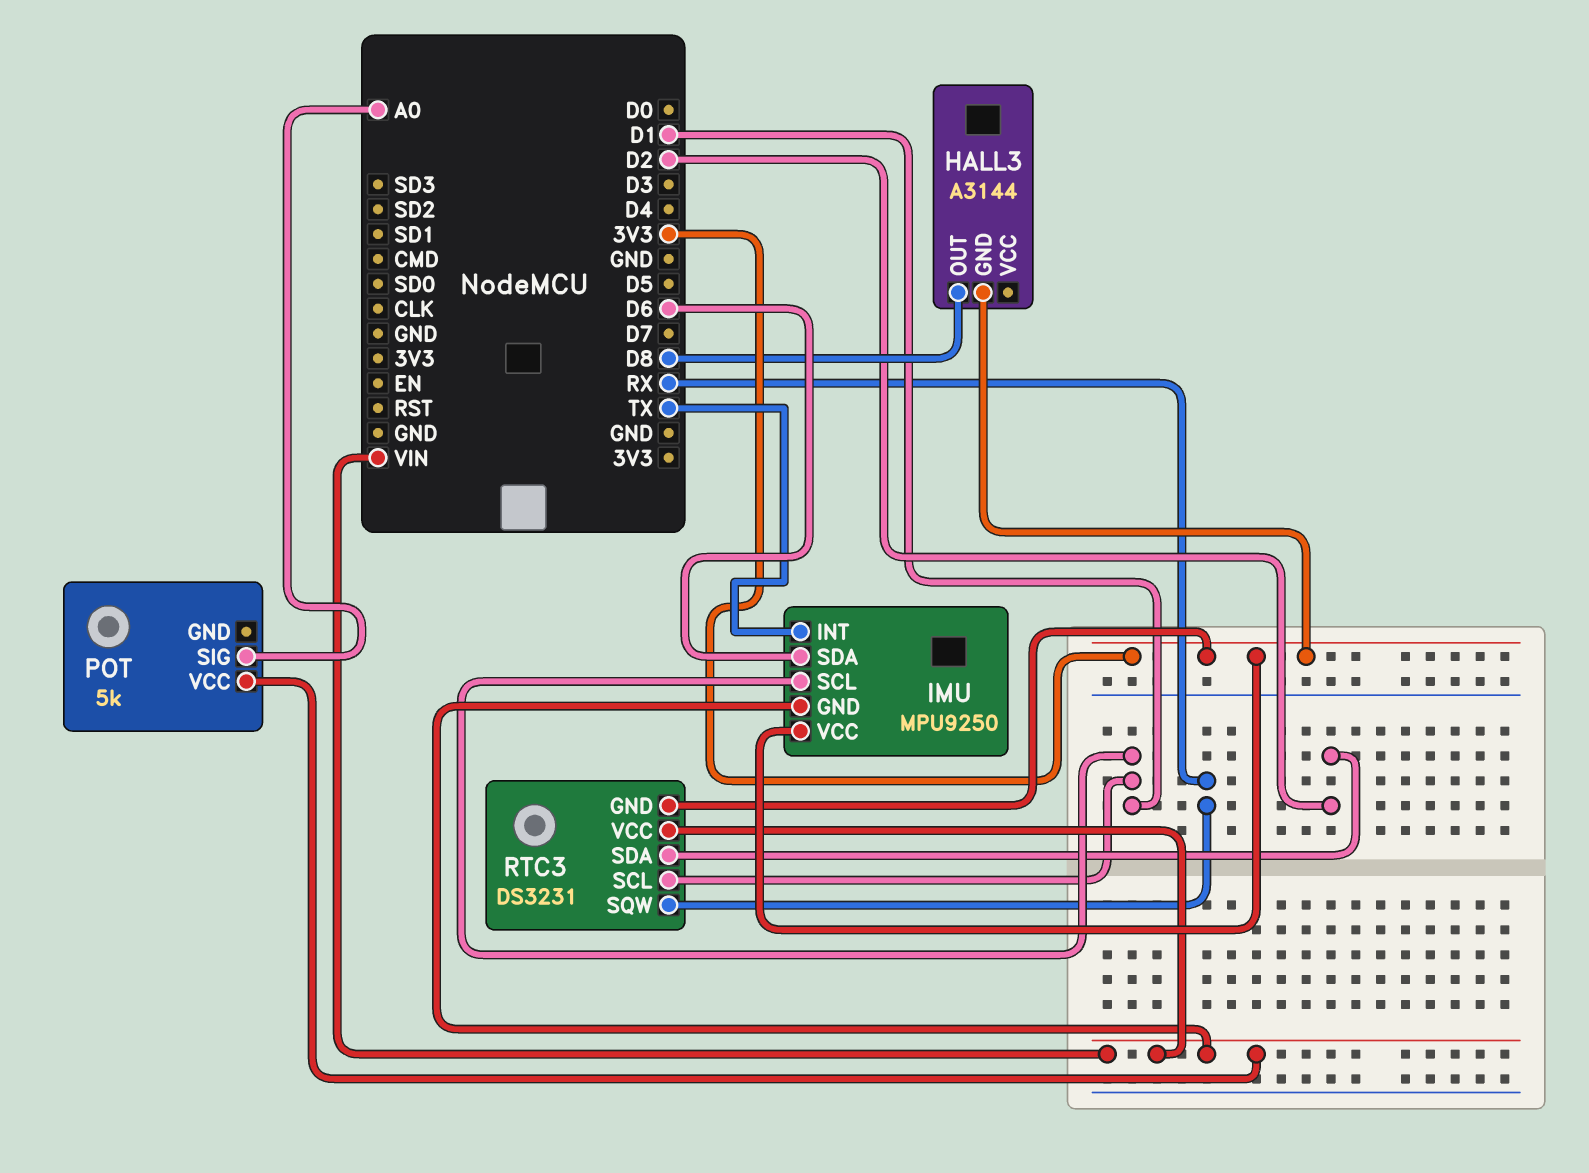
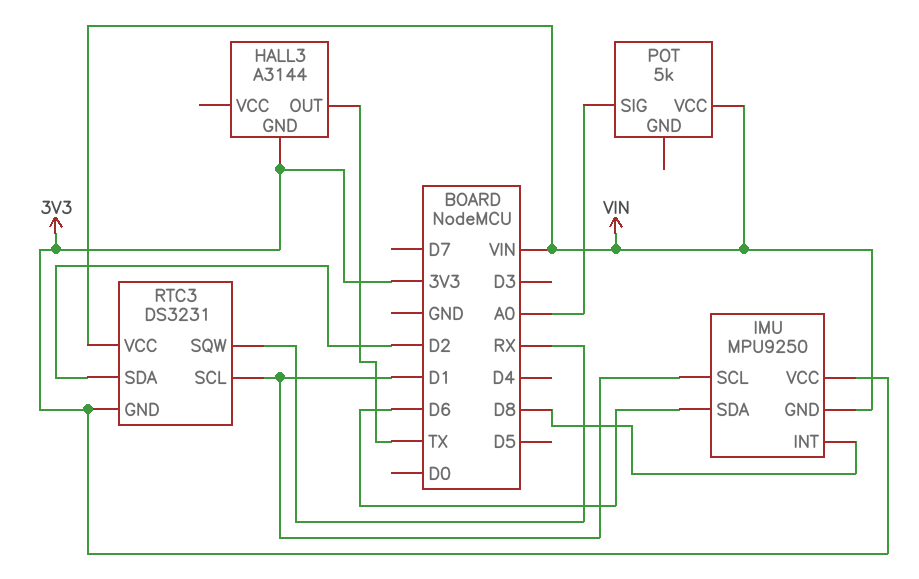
HALL3 pin OUT: D8 -> TX
IMU pin INT: TX -> D8

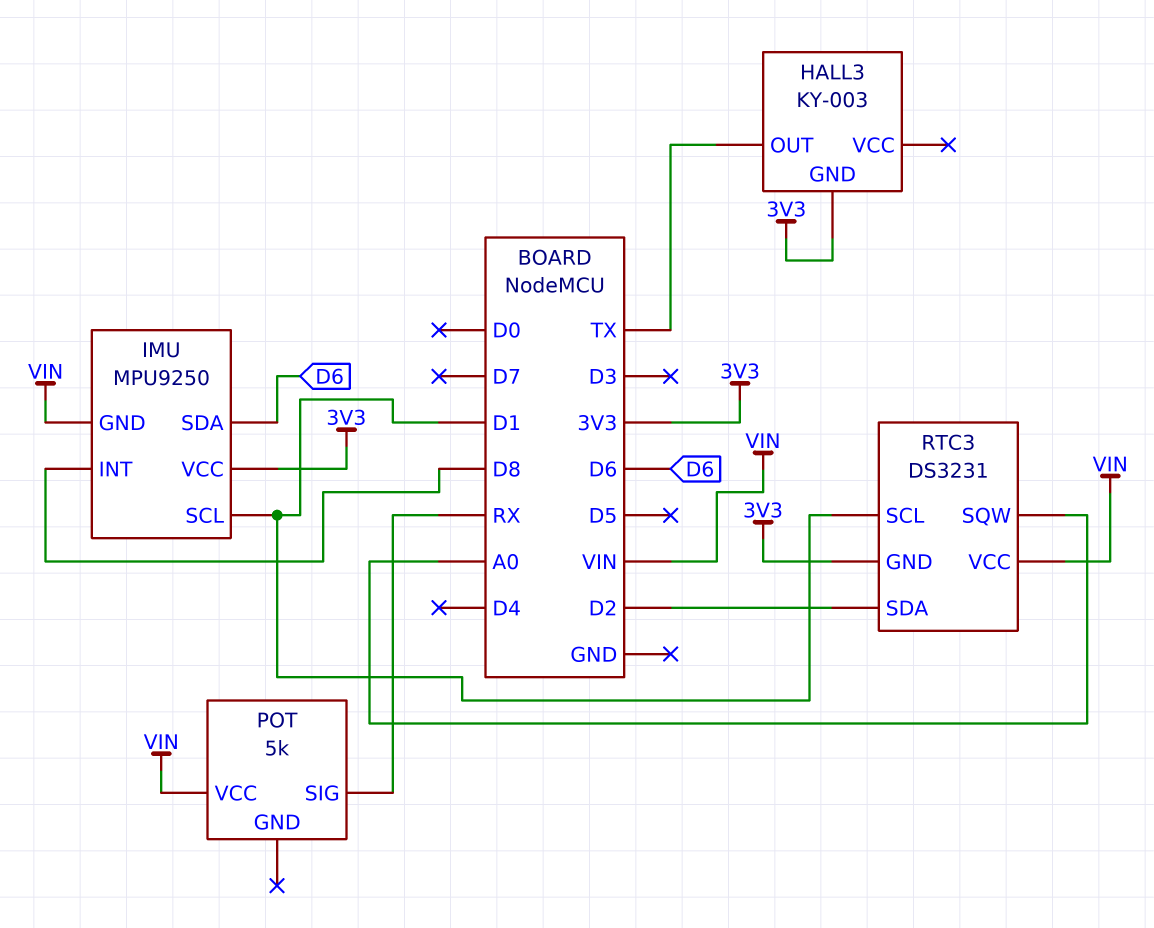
HALL3: A3144 -> KY-003
POT pin SIG: A0 -> RX
RTC3 pin SQW: RX -> A0

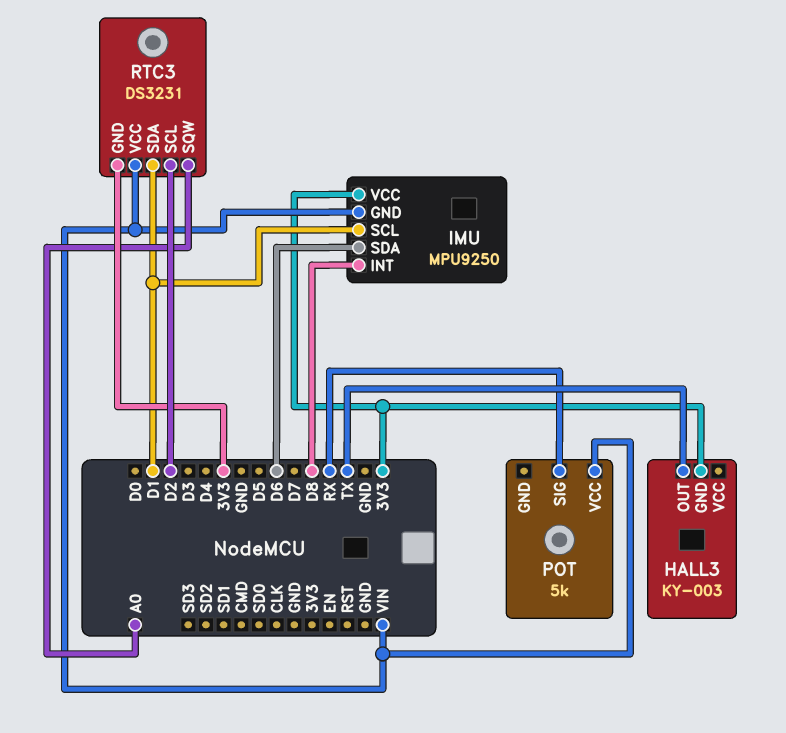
RTC3 pin SCL: D1 -> D2
RTC3 pin SDA: D2 -> D1

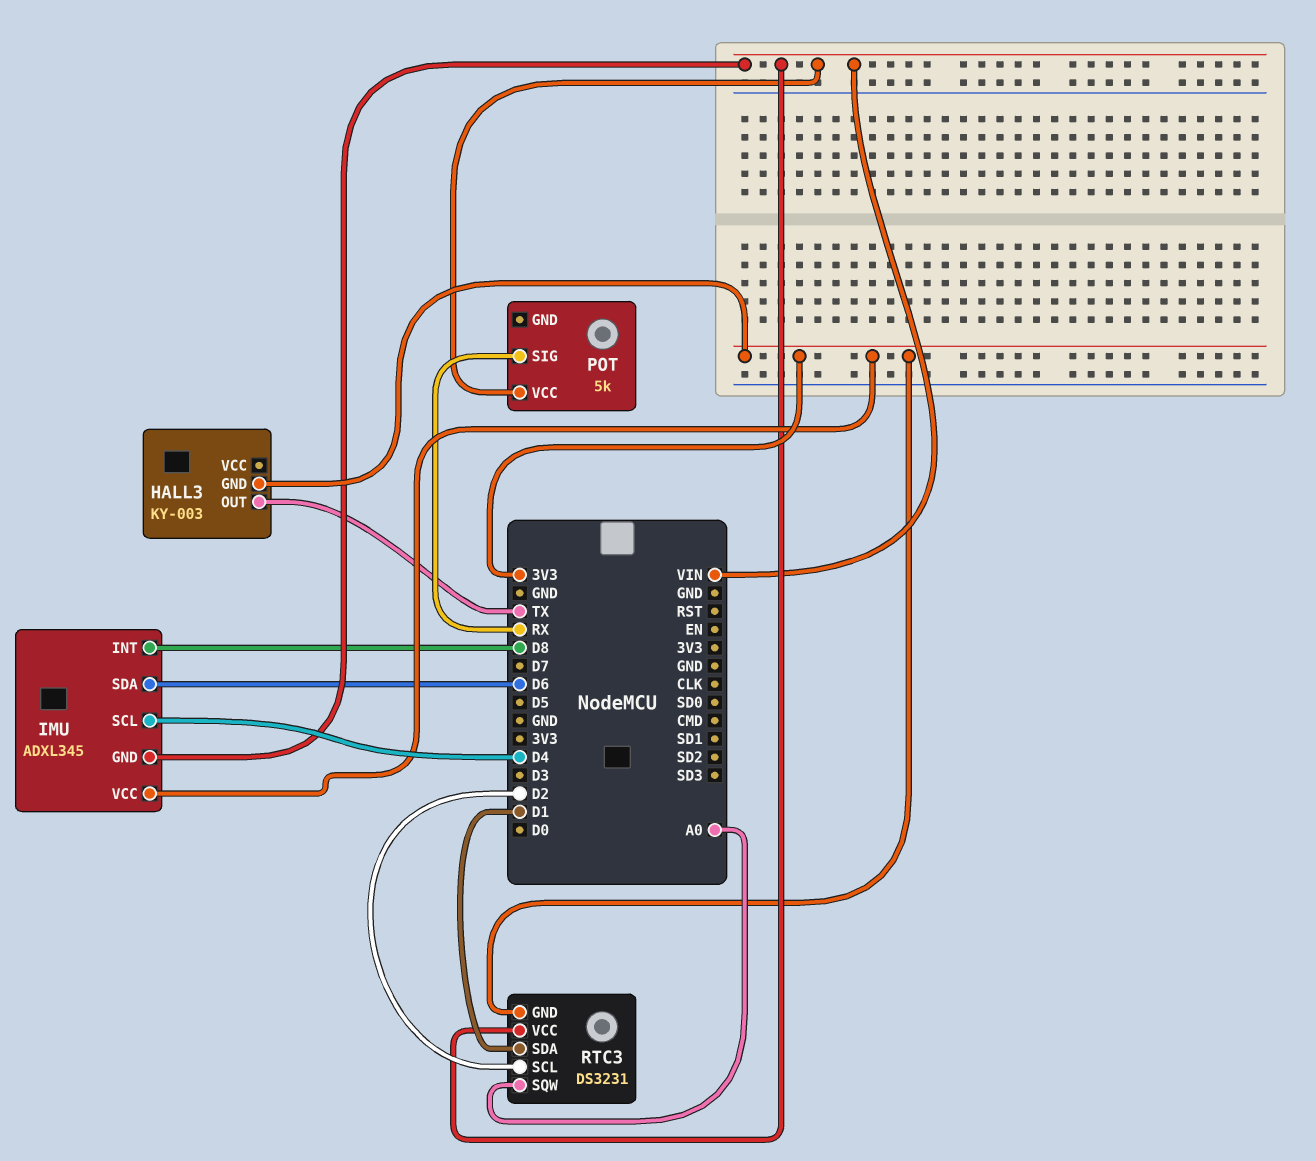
IMU: MPU9250 -> ADXL345
IMU pin SCL: D1 -> D4

